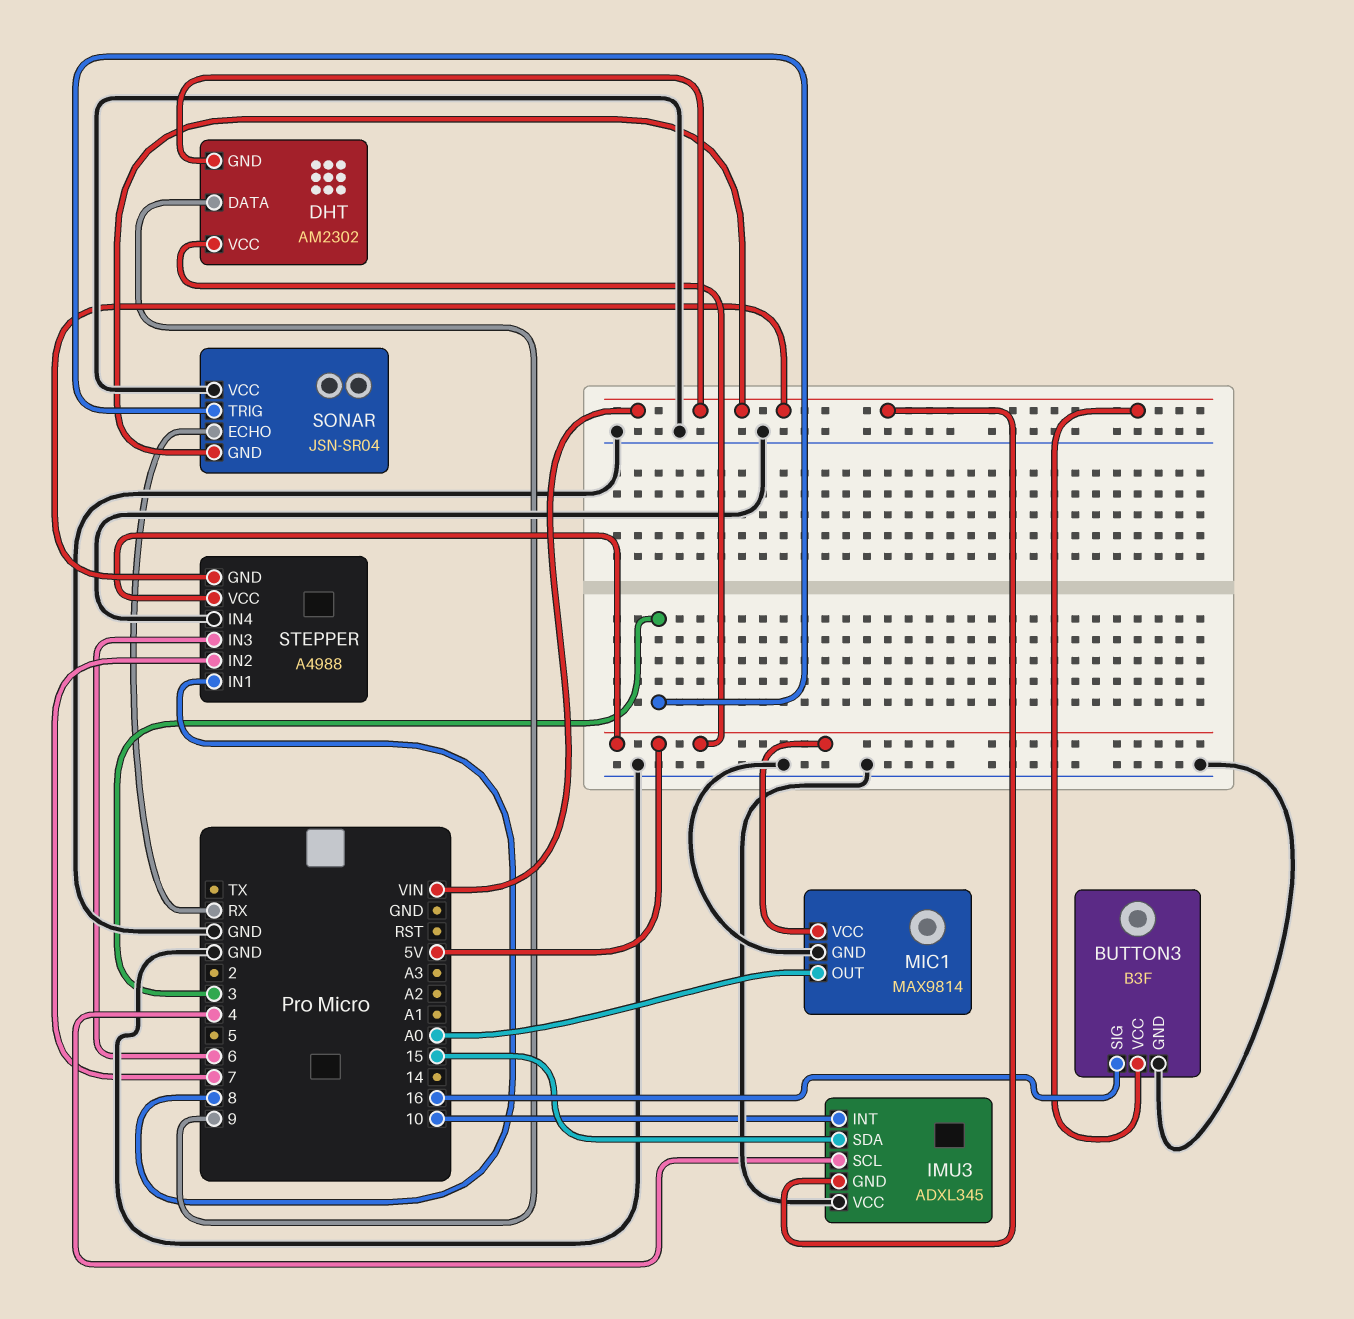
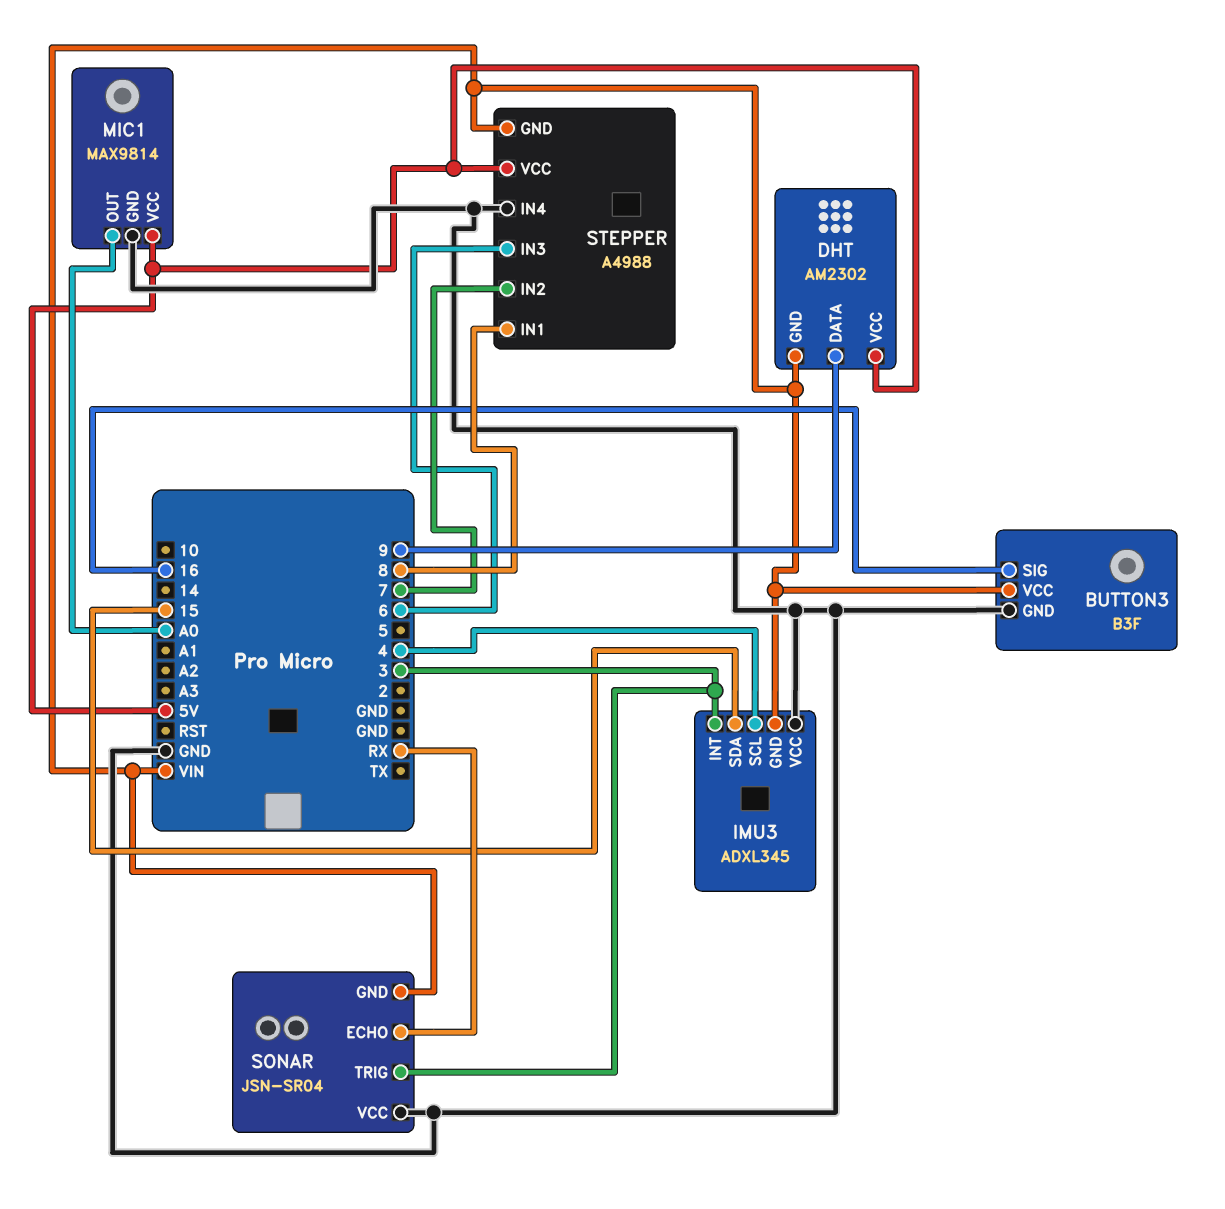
IMU3 pin INT: 10 -> 3

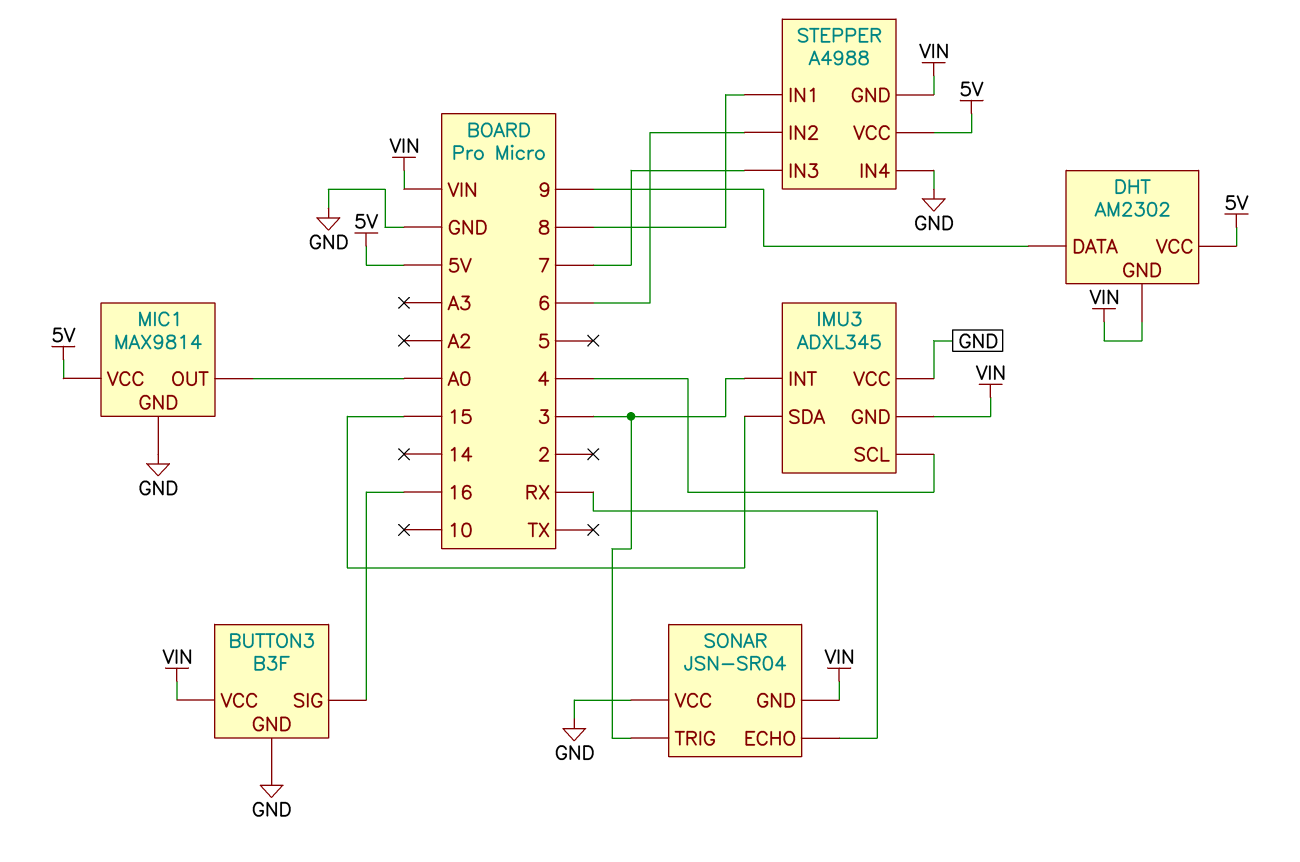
STEPPER pin IN2: 7 -> 6
STEPPER pin IN3: 6 -> 7

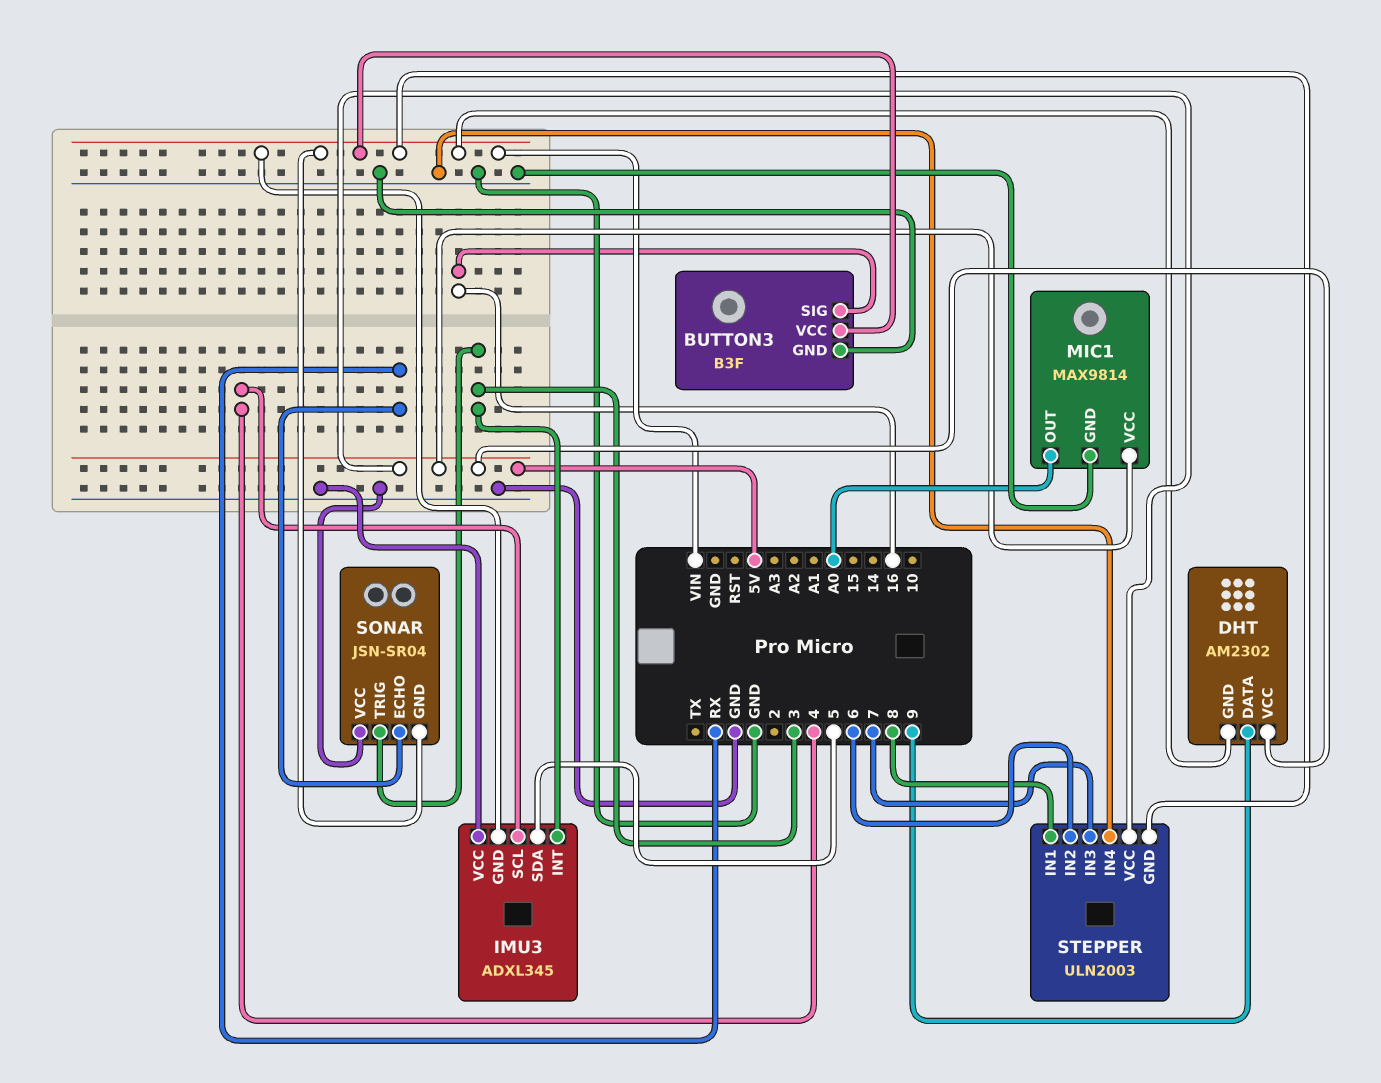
IMU3 pin SDA: 15 -> 5
STEPPER: A4988 -> ULN2003

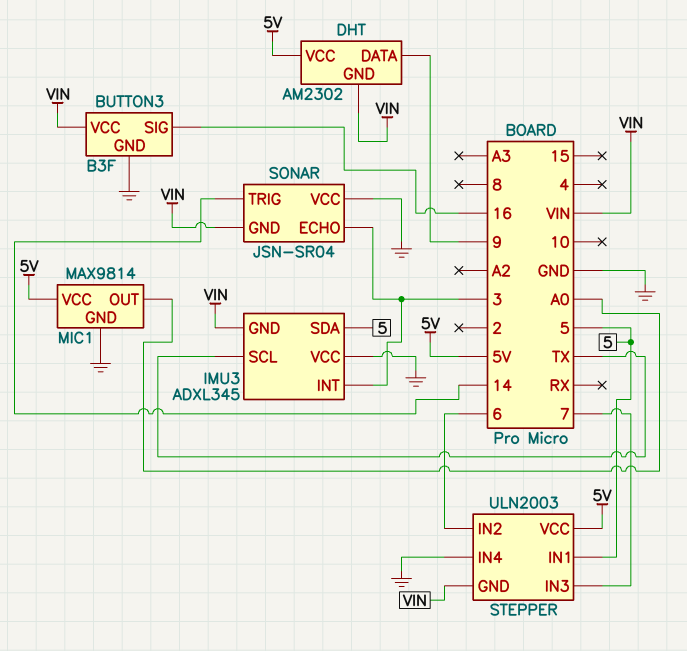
IMU3 pin SCL: 4 -> TX
SONAR pin ECHO: RX -> 3
SONAR pin TRIG: 3 -> 14
STEPPER pin IN1: 8 -> 5

